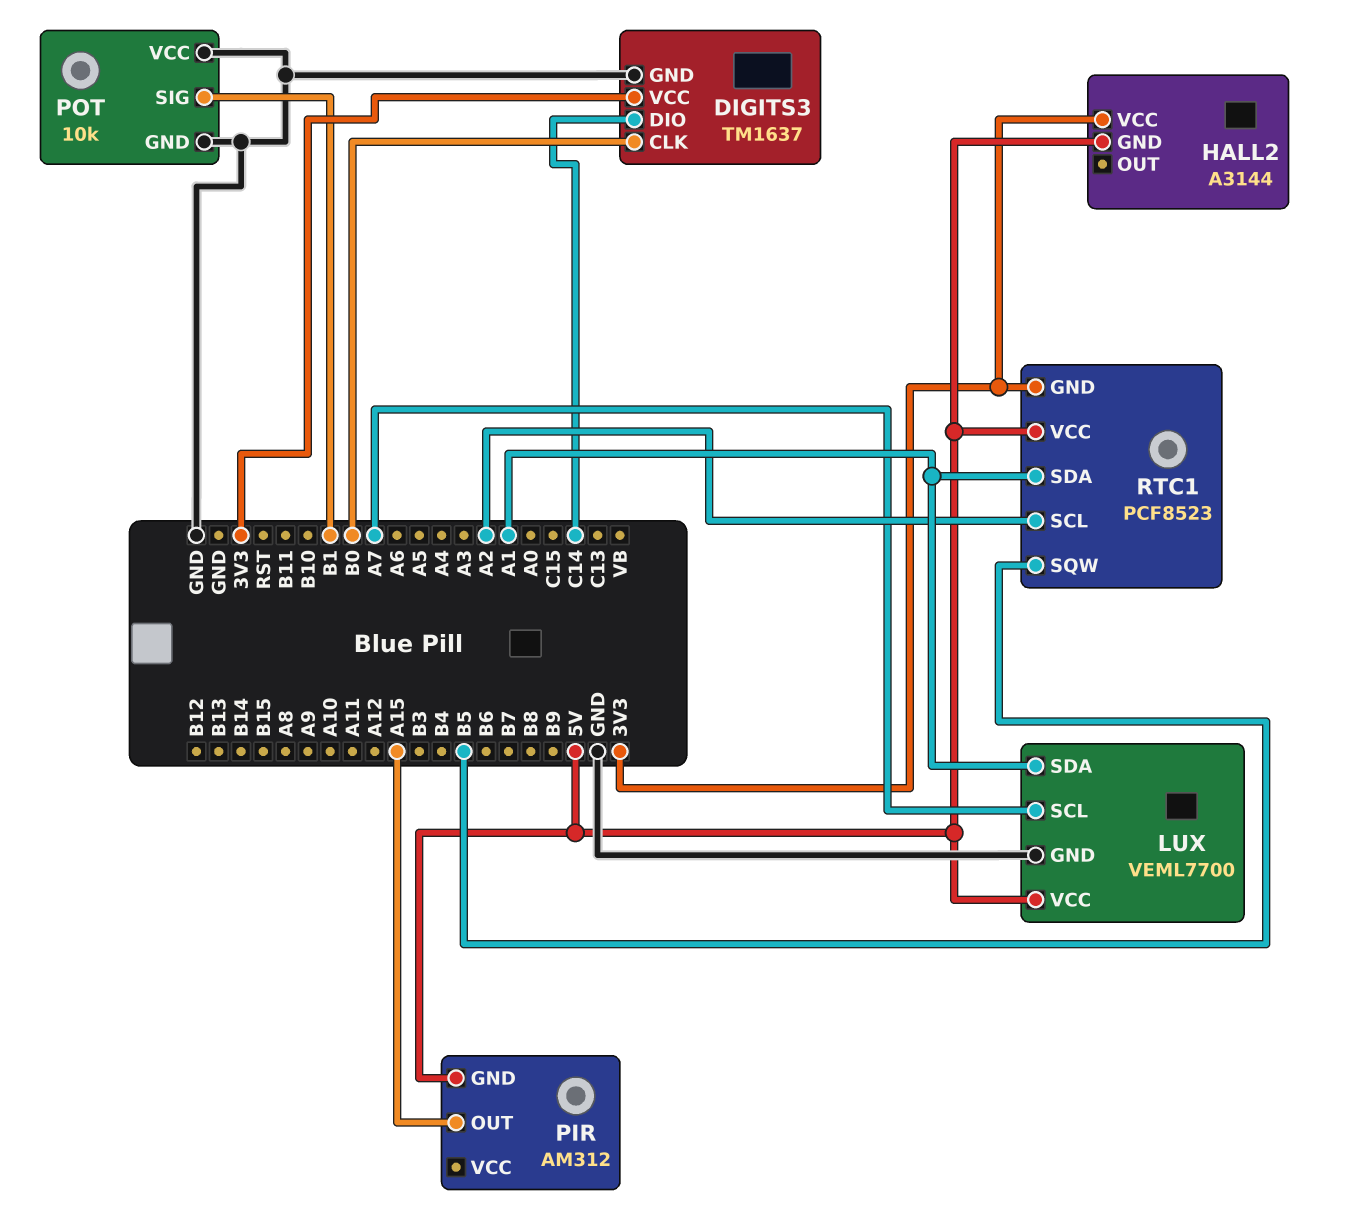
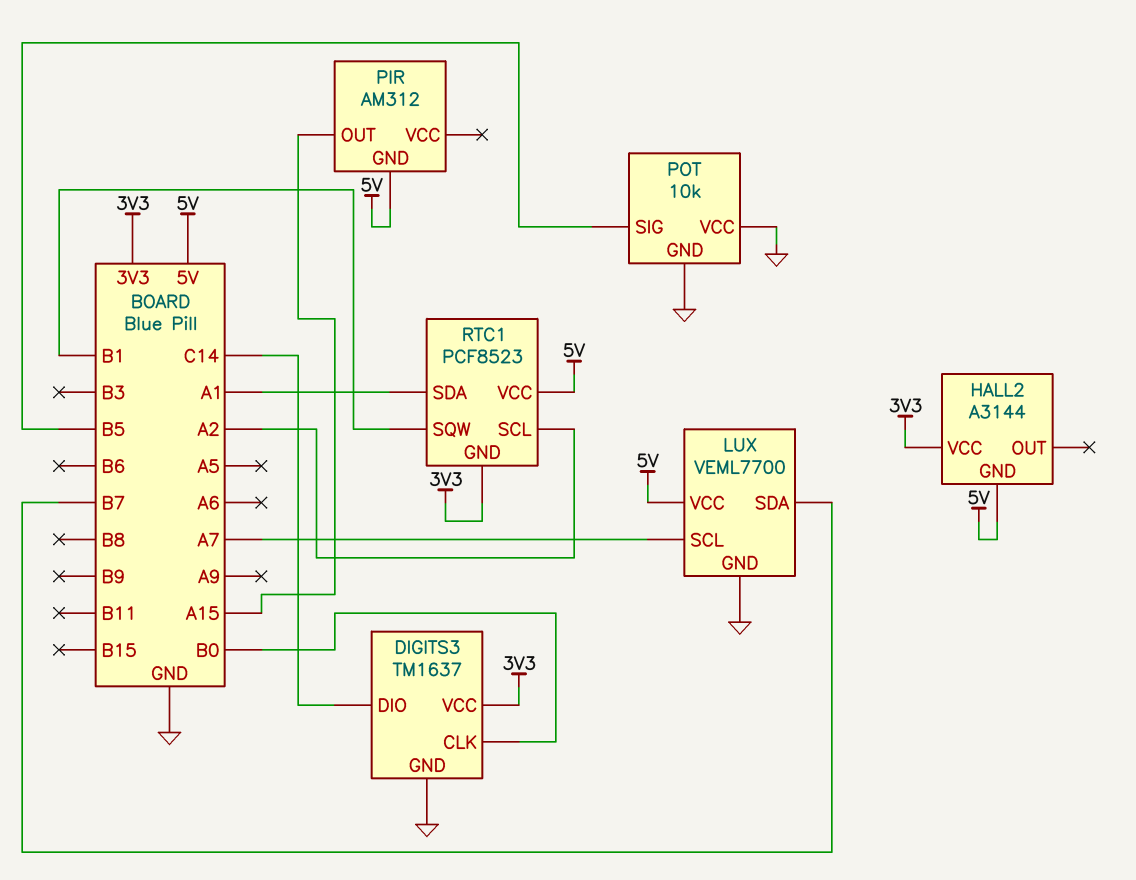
LUX pin SDA: A1 -> B7
POT pin SIG: B1 -> B5
RTC1 pin SQW: B5 -> B1

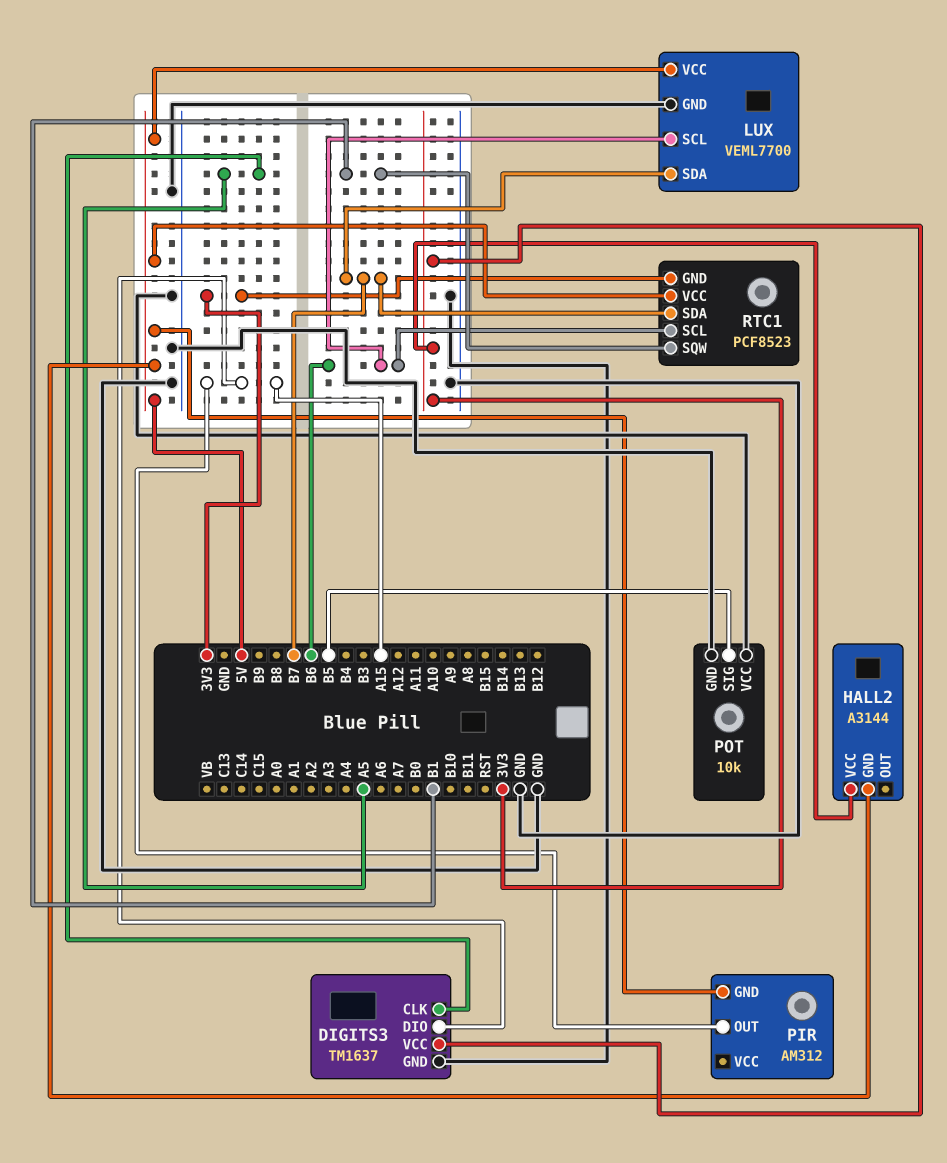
DIGITS3 pin CLK: B0 -> A5
DIGITS3 pin DIO: C14 -> A15
LUX pin SCL: A7 -> B6
RTC1 pin SCL: A2 -> B6
RTC1 pin SDA: A1 -> B7

